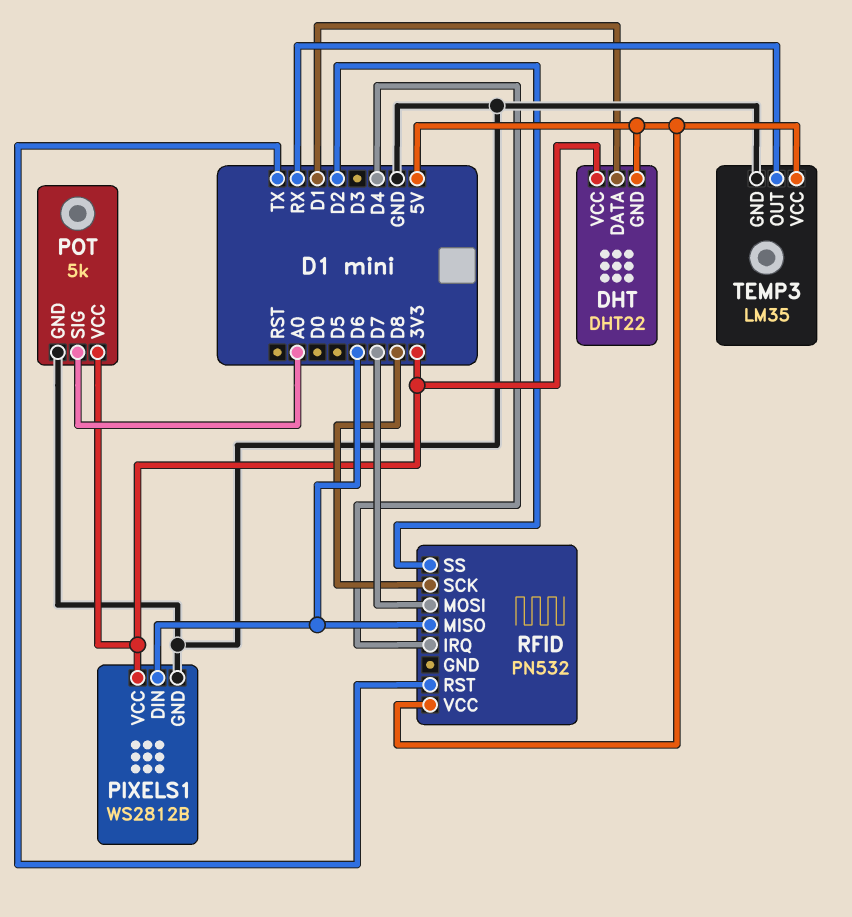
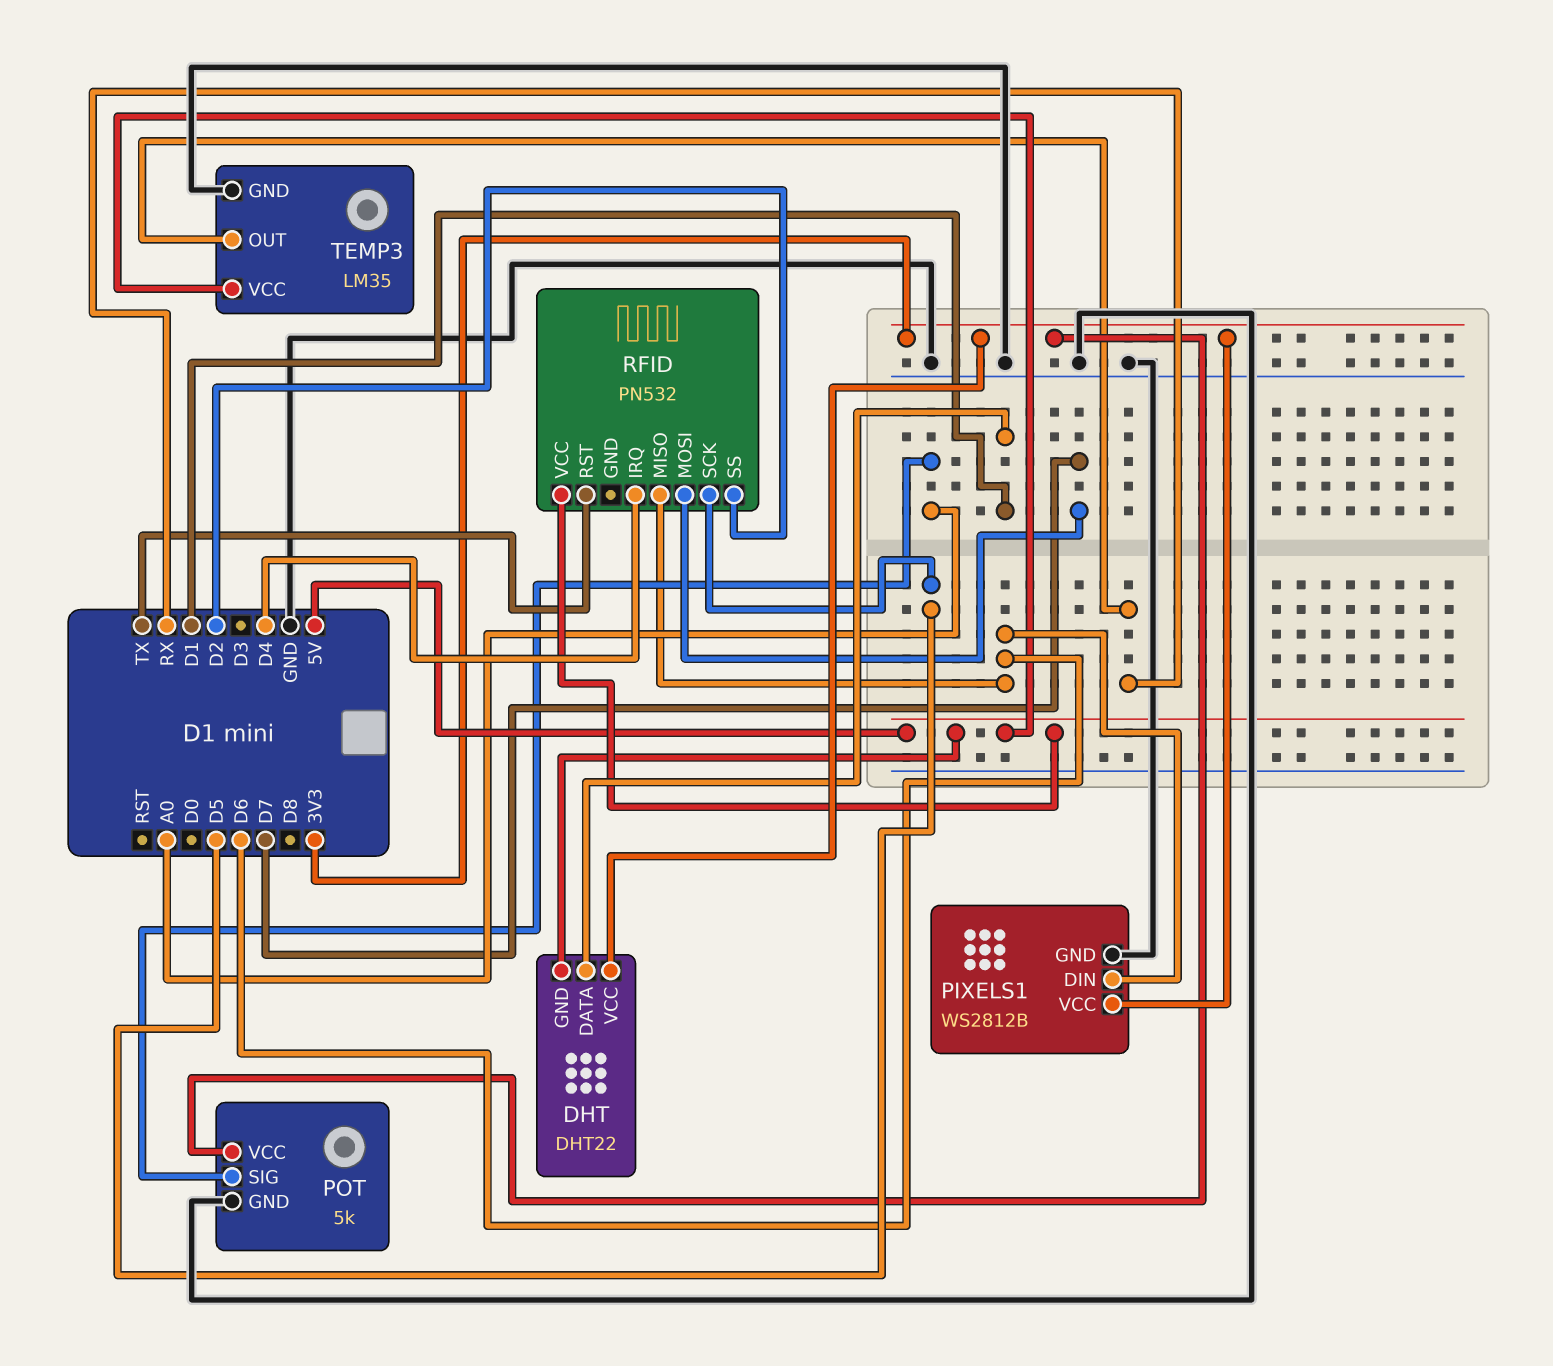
RFID pin SCK: D8 -> D5

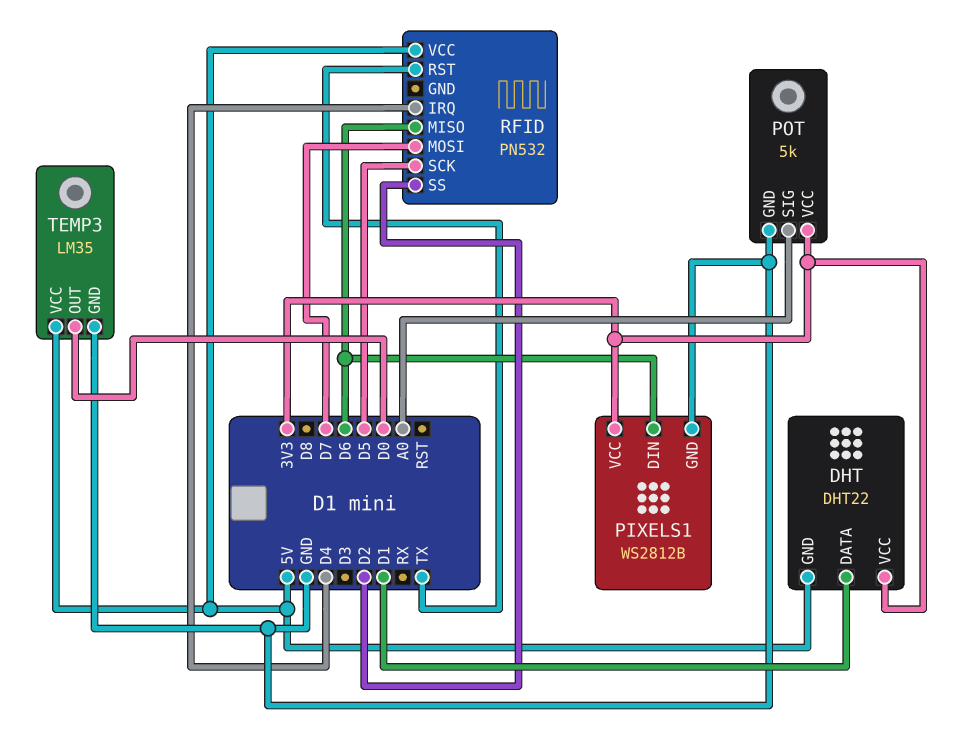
TEMP3 pin OUT: RX -> D0

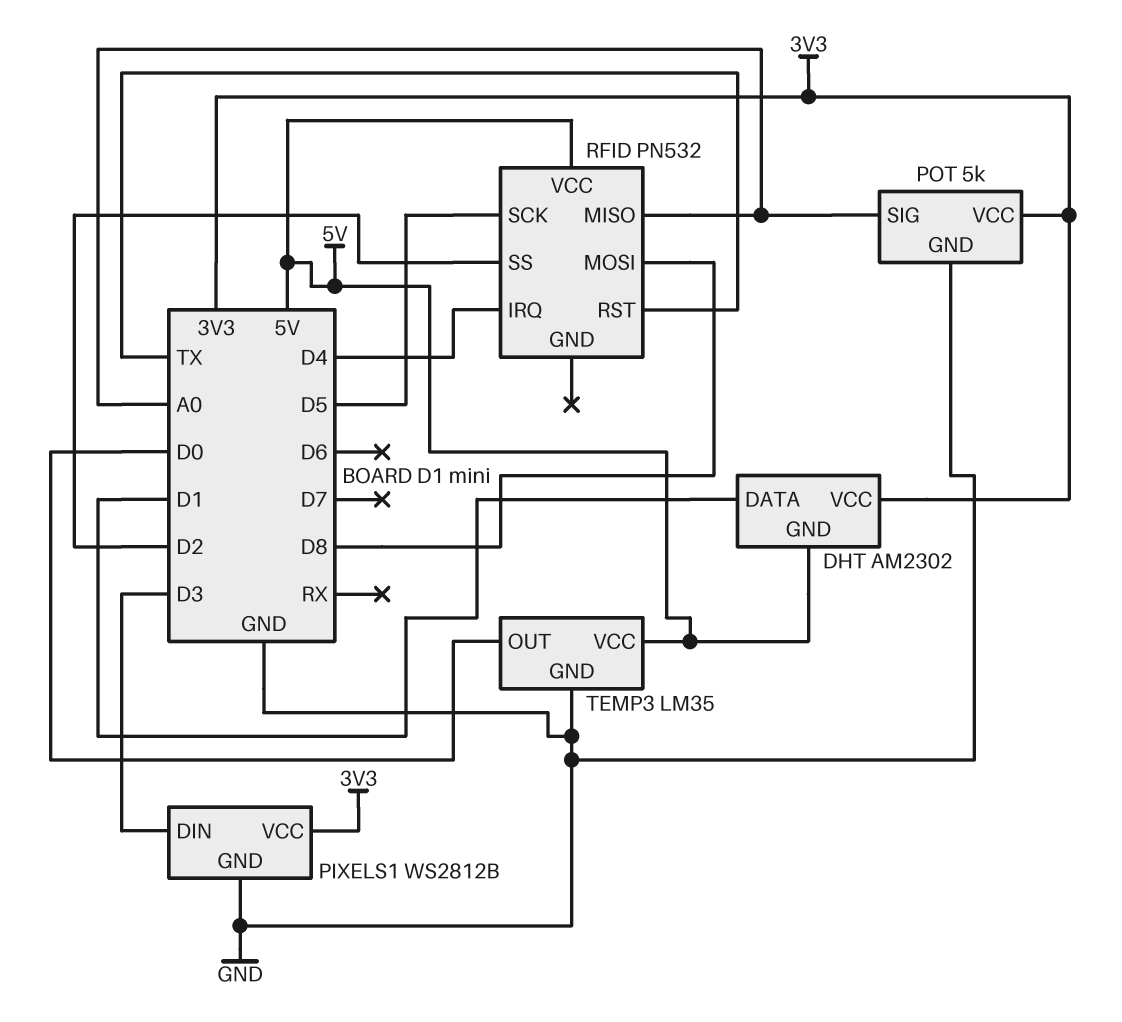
DHT: DHT22 -> AM2302
PIXELS1 pin DIN: D6 -> D3
RFID pin MISO: D6 -> A0
RFID pin MOSI: D7 -> D8

